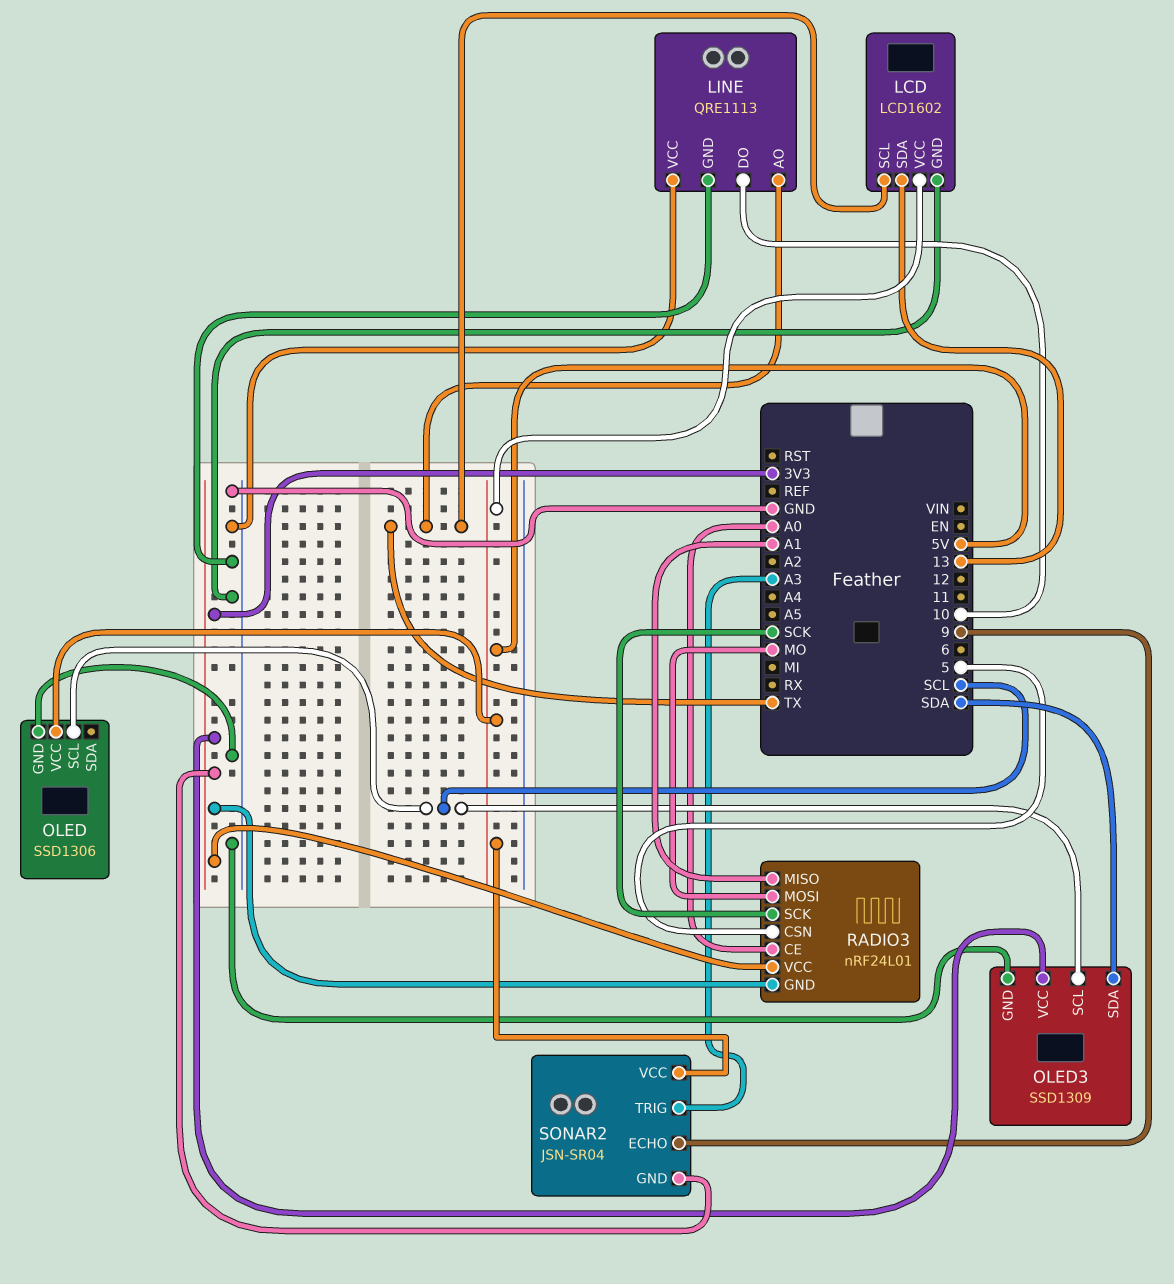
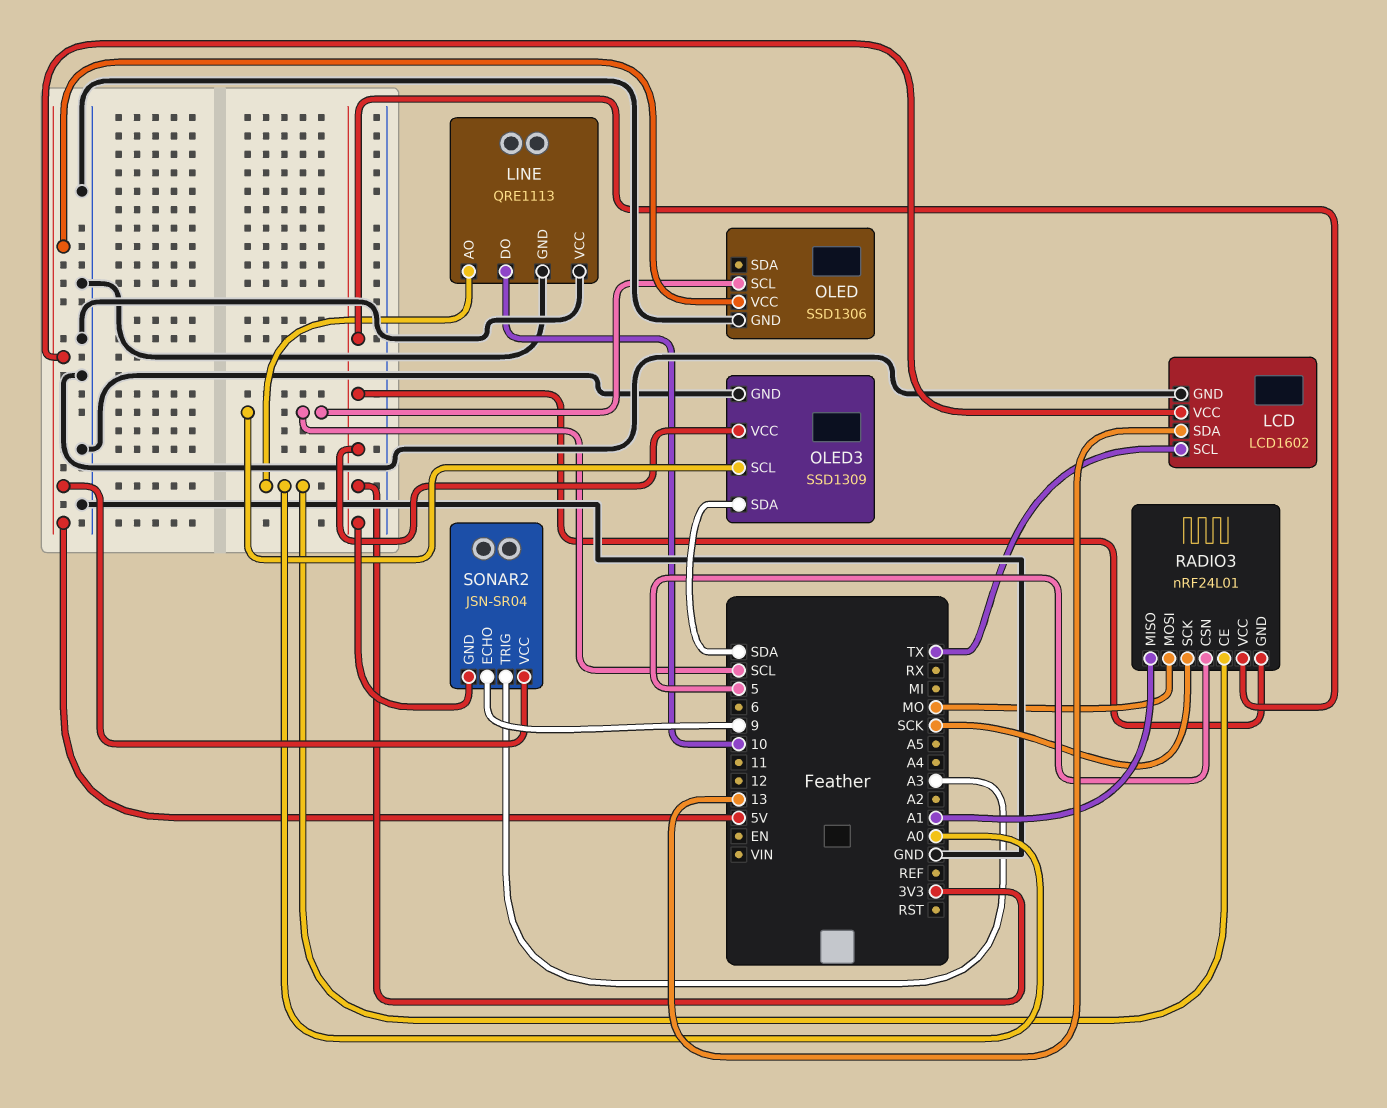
LINE pin AO: TX -> A0

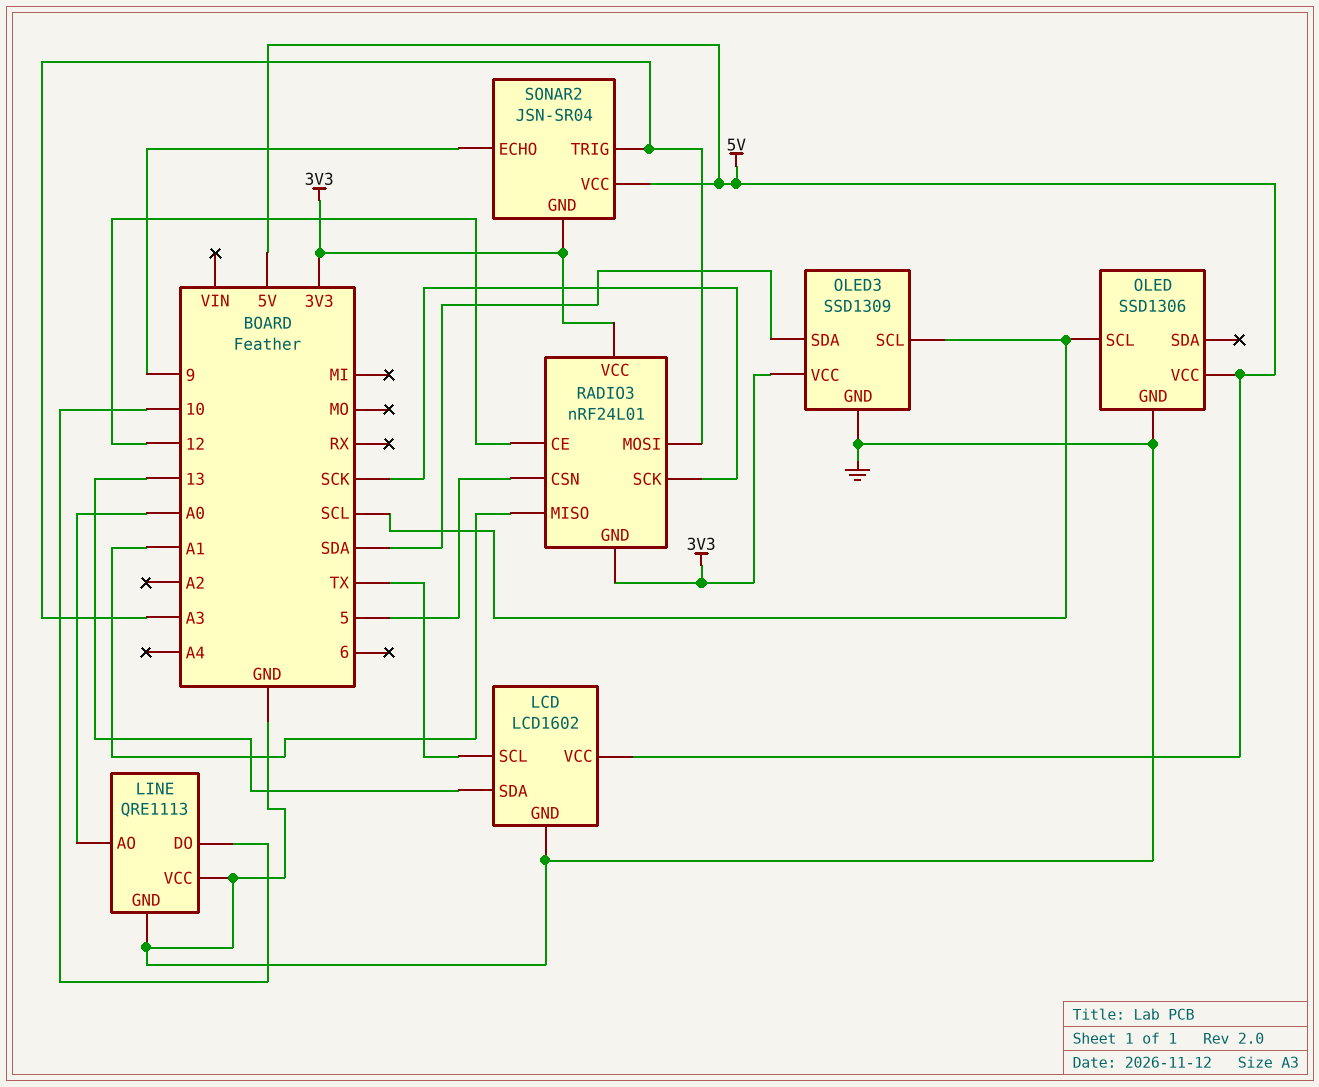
RADIO3 pin CE: A0 -> 12
RADIO3 pin MOSI: MO -> A3

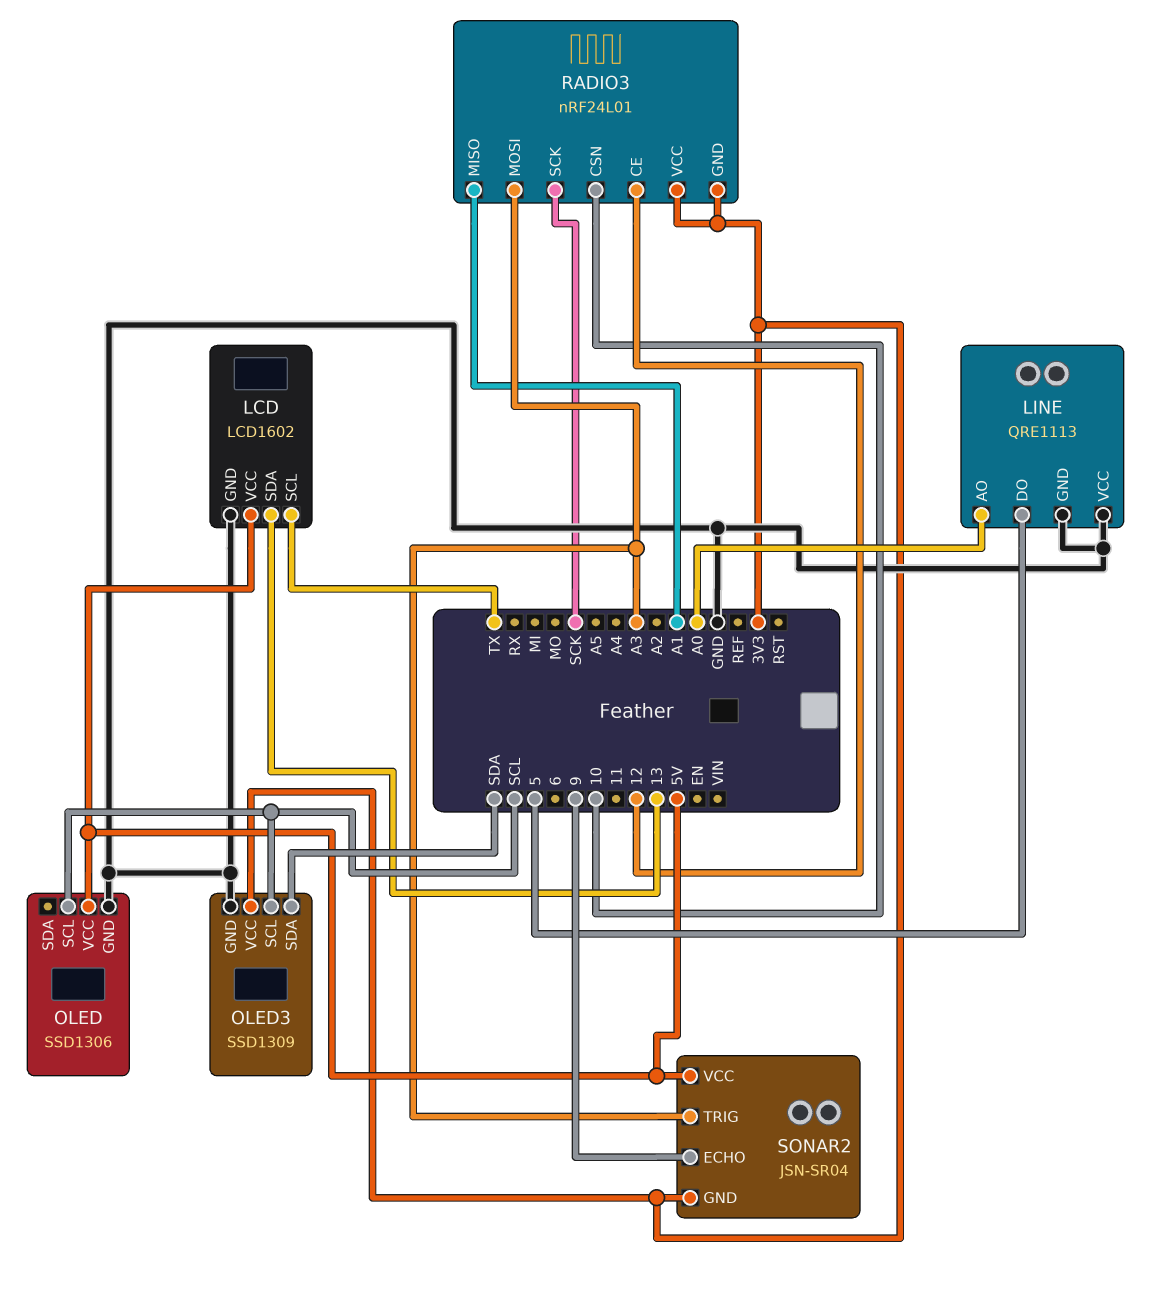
LINE pin DO: 10 -> 5
RADIO3 pin CSN: 5 -> 10

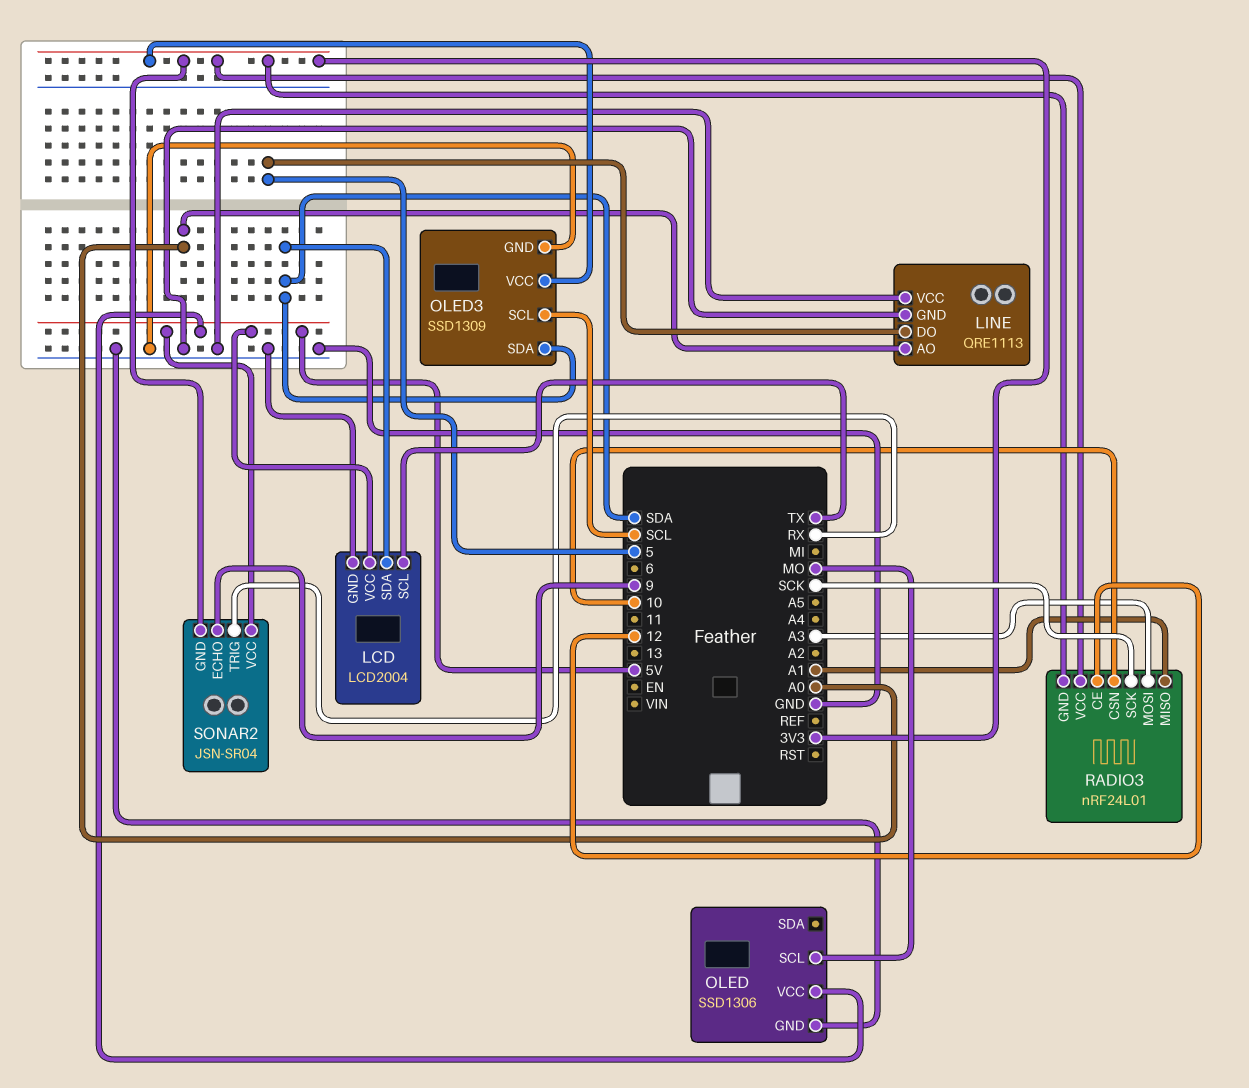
LCD: LCD1602 -> LCD2004
LCD pin SDA: 13 -> SDA
OLED pin SCL: SCL -> MO
SONAR2 pin TRIG: A3 -> RX

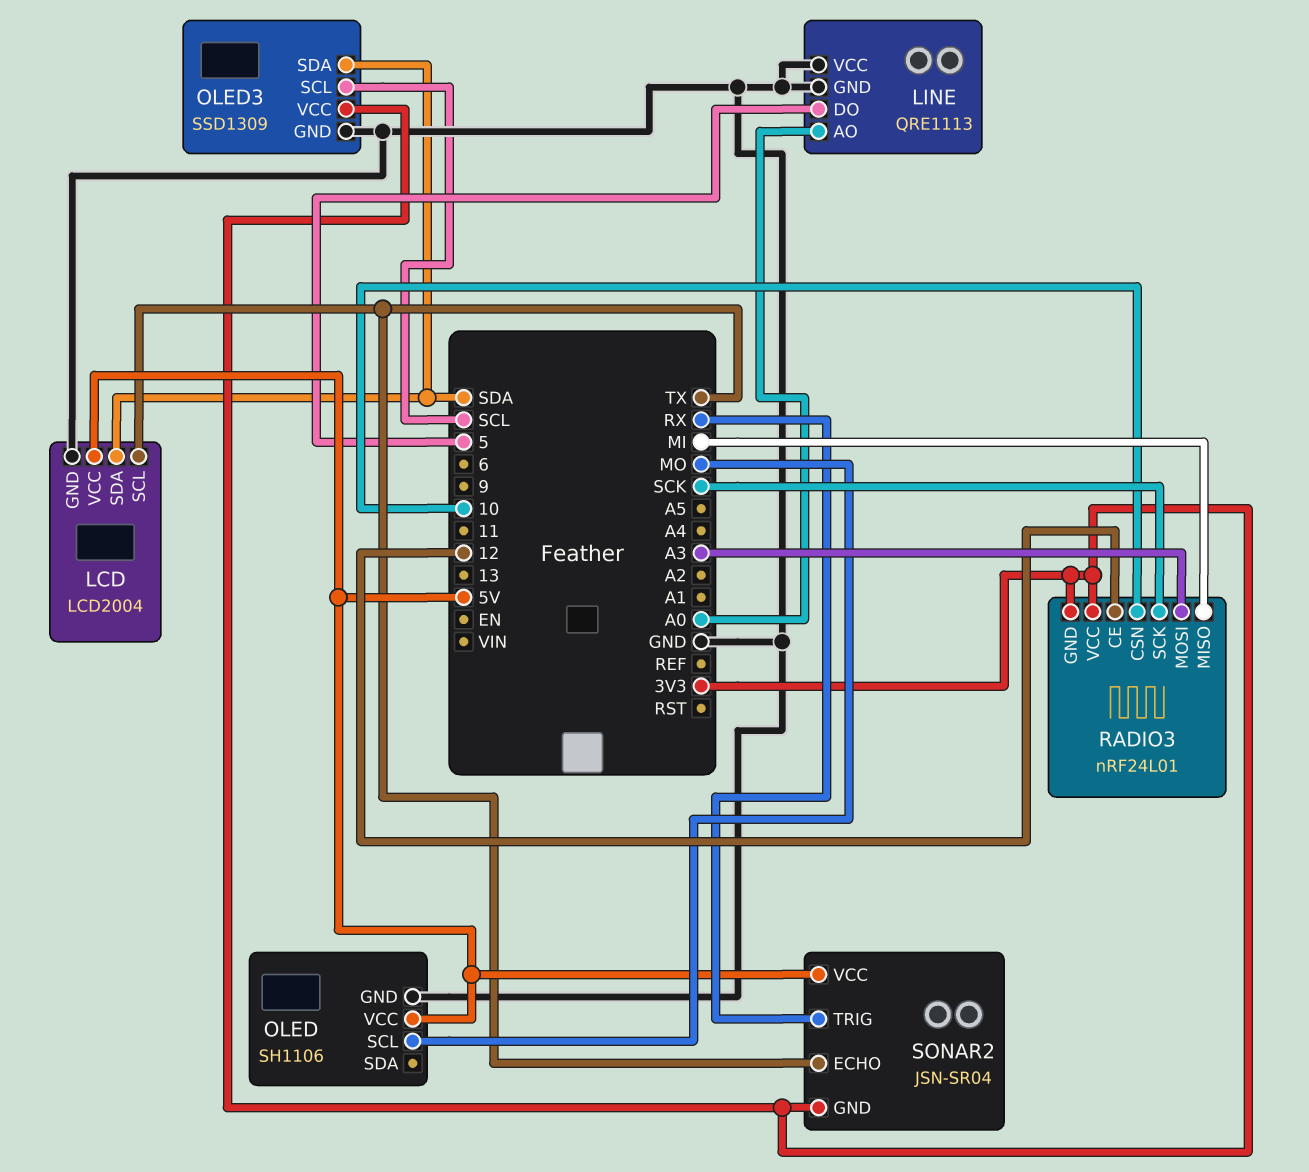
OLED: SSD1306 -> SH1106
RADIO3 pin MISO: A1 -> MI
SONAR2 pin ECHO: 9 -> TX

